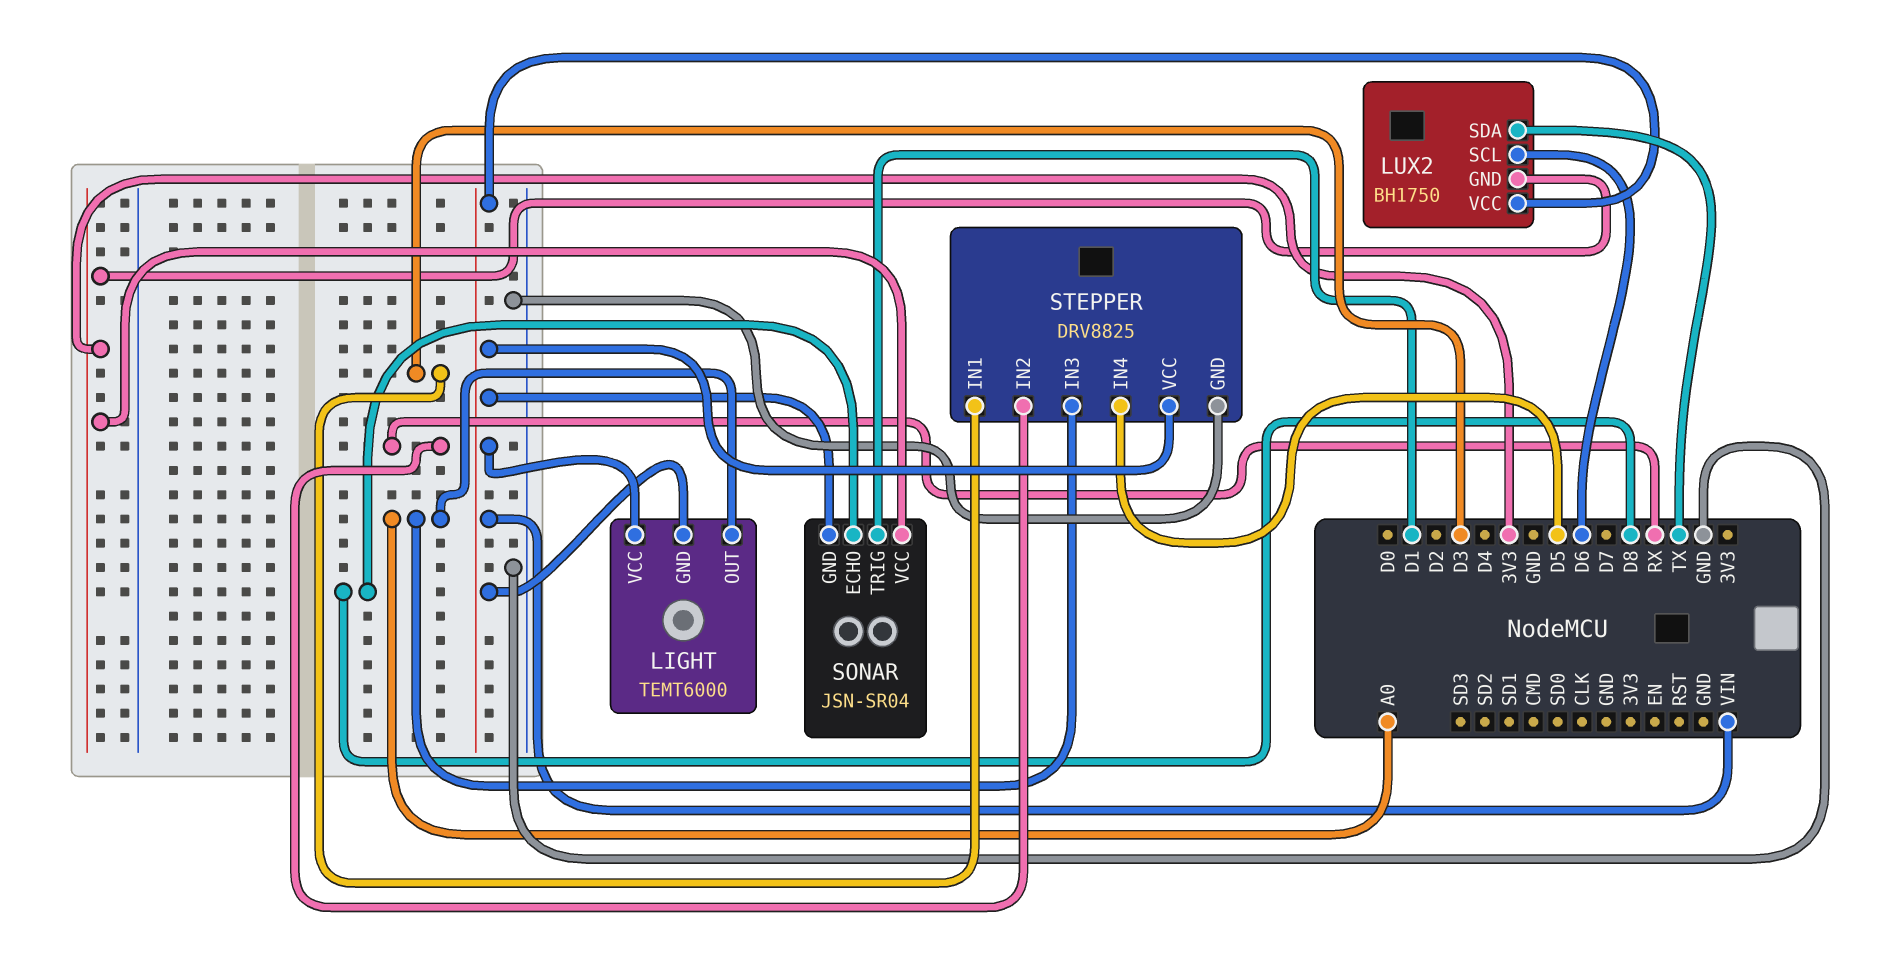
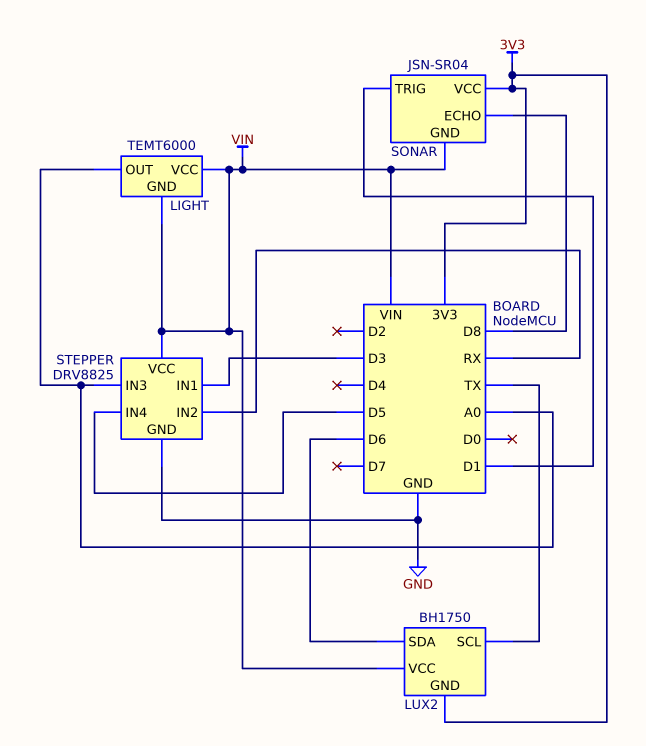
LUX2 pin SCL: D6 -> TX
LUX2 pin SDA: TX -> D6

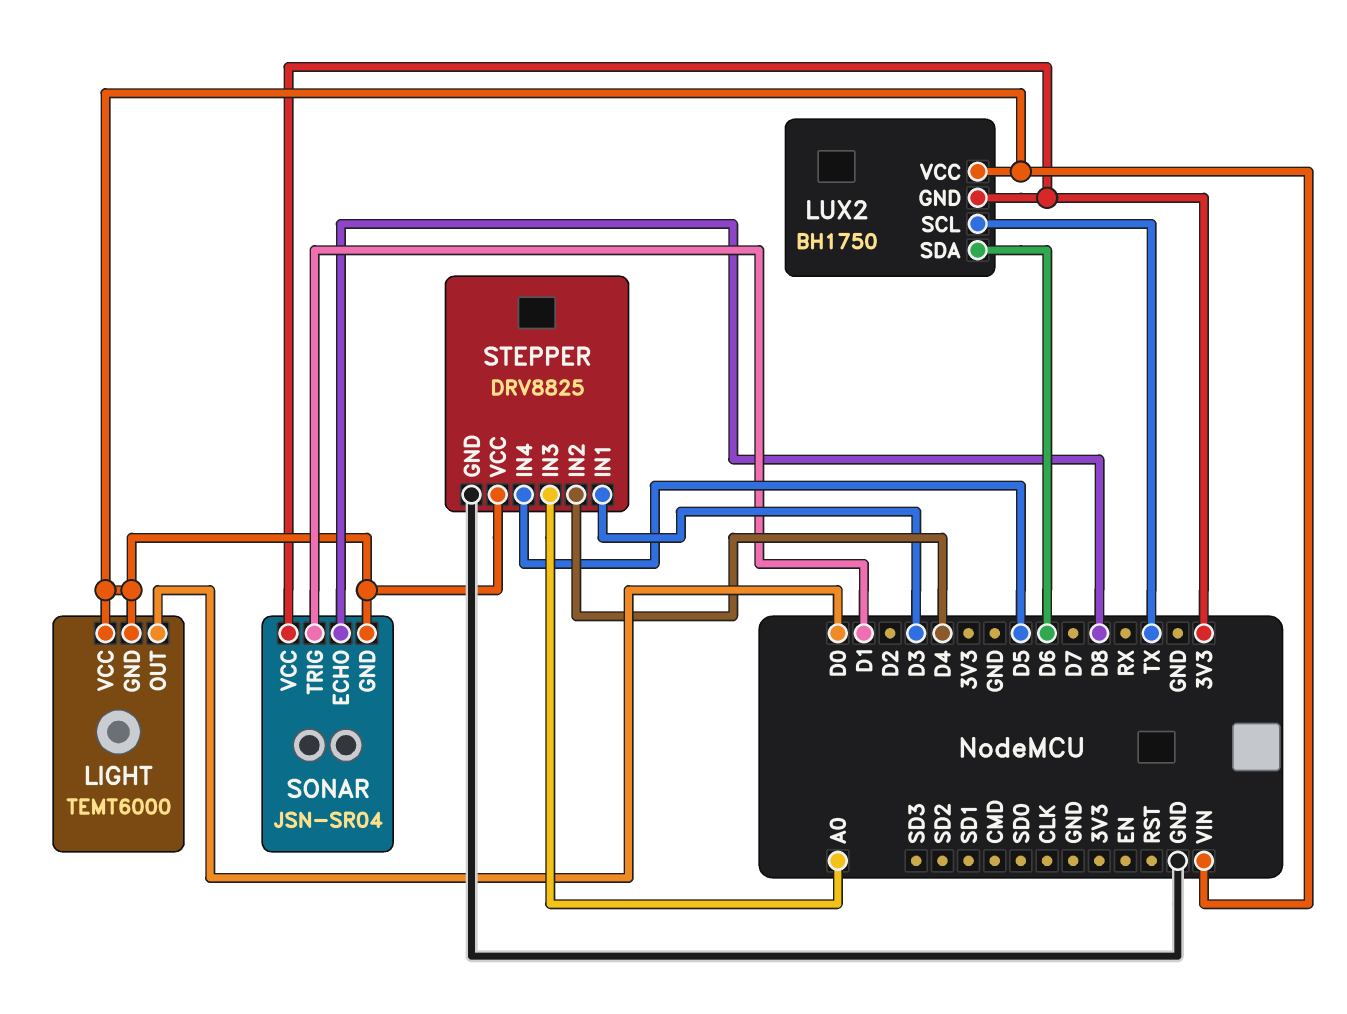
LIGHT pin OUT: A0 -> D0
STEPPER pin IN2: RX -> D4

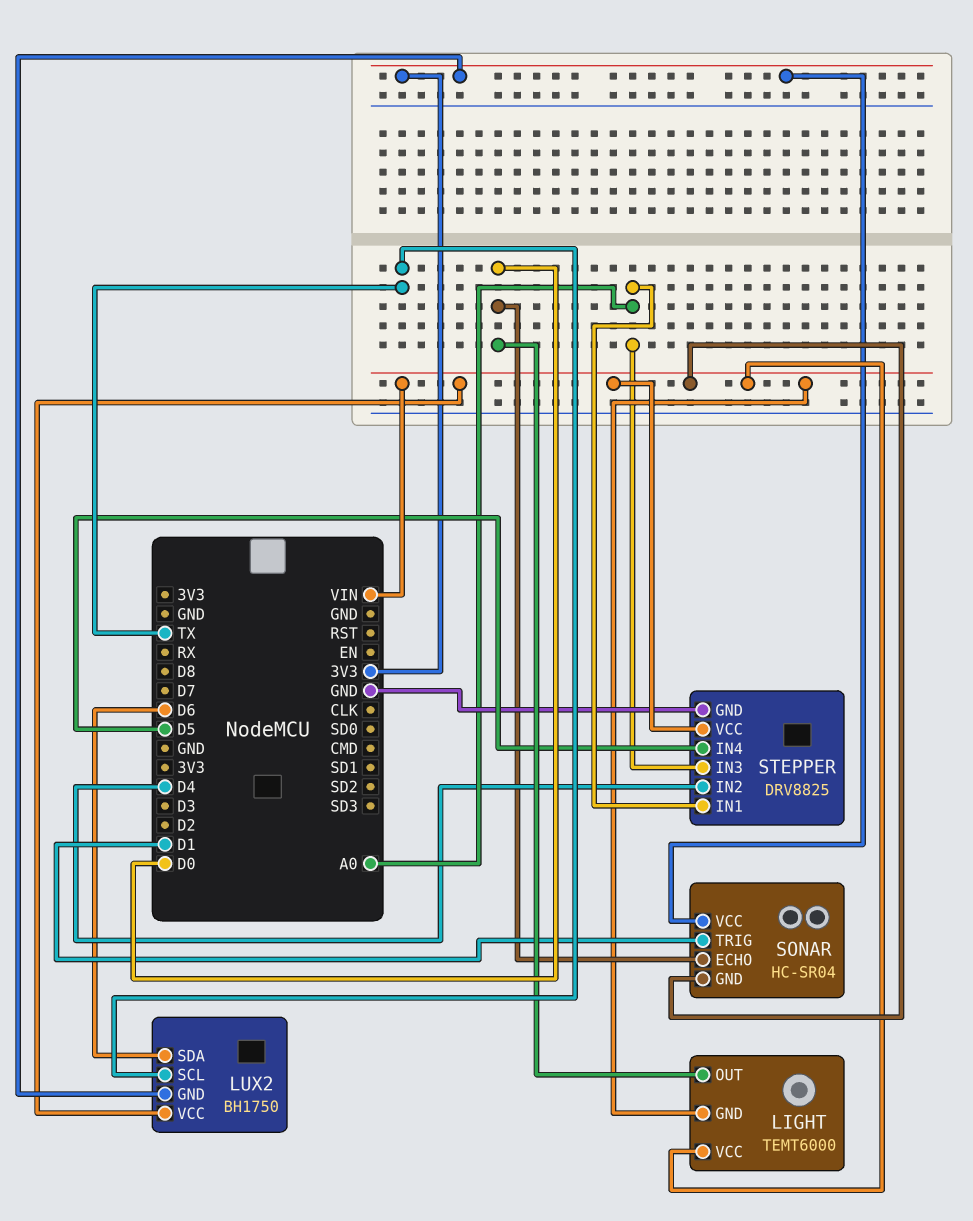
SONAR: JSN-SR04 -> HC-SR04
SONAR pin ECHO: D8 -> D0
STEPPER pin IN1: D3 -> A0

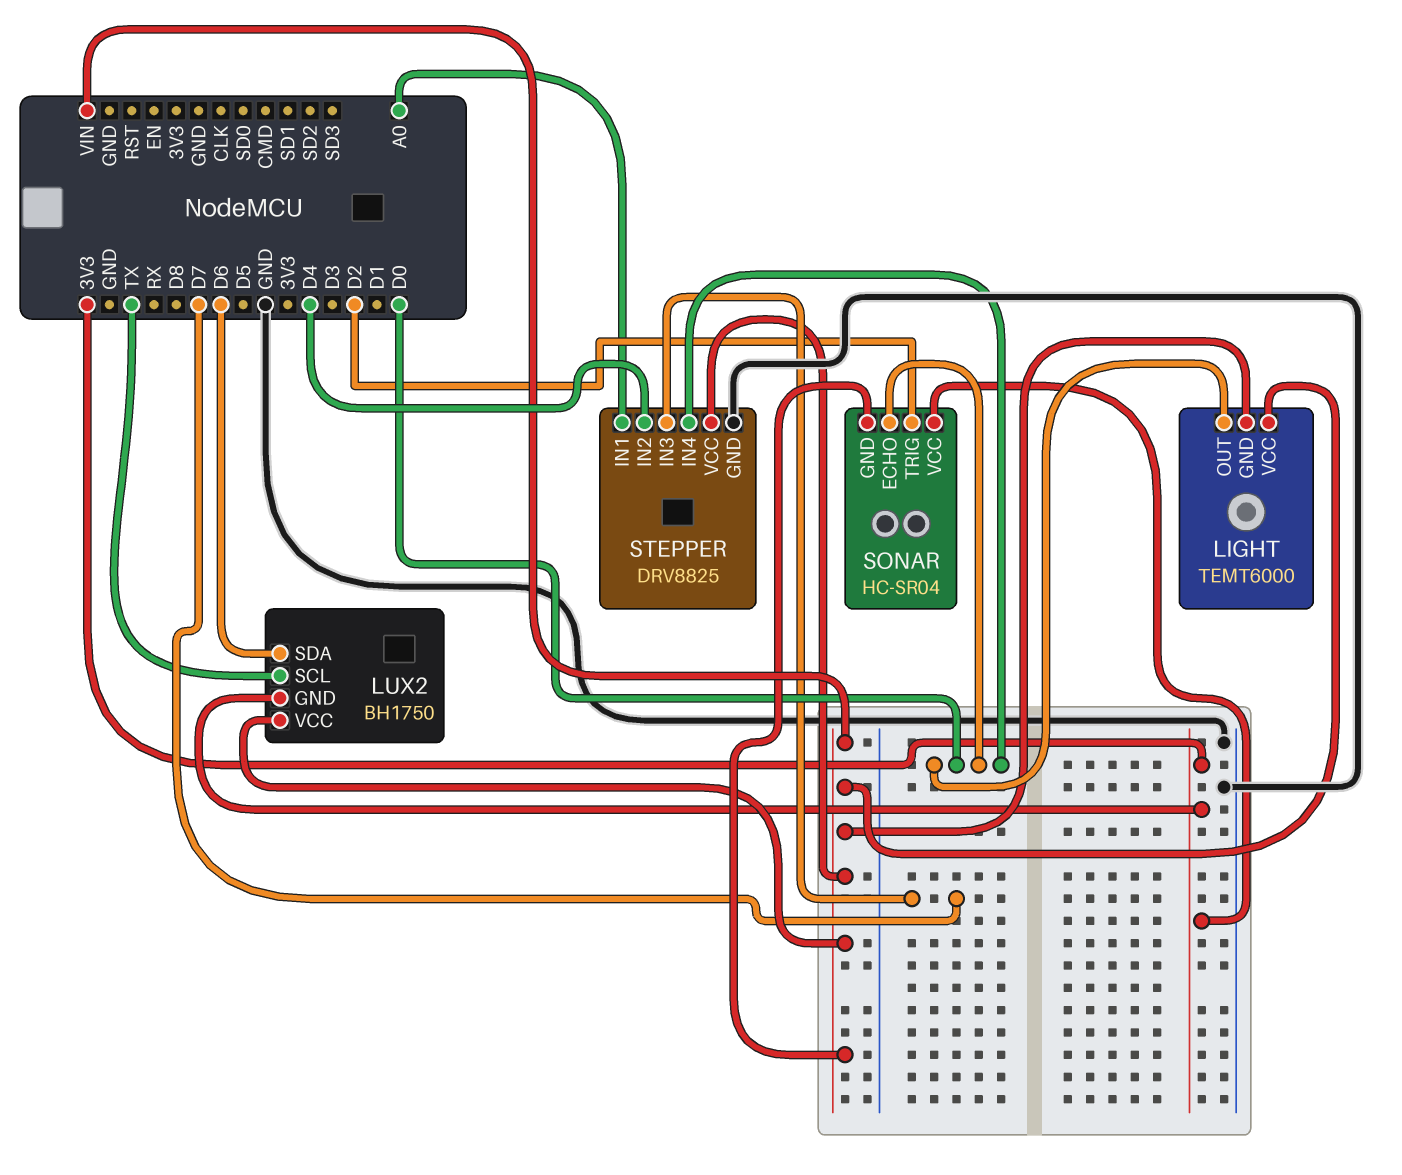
SONAR pin TRIG: D1 -> D2
STEPPER pin IN3: A0 -> D7
STEPPER pin IN4: D5 -> D0

